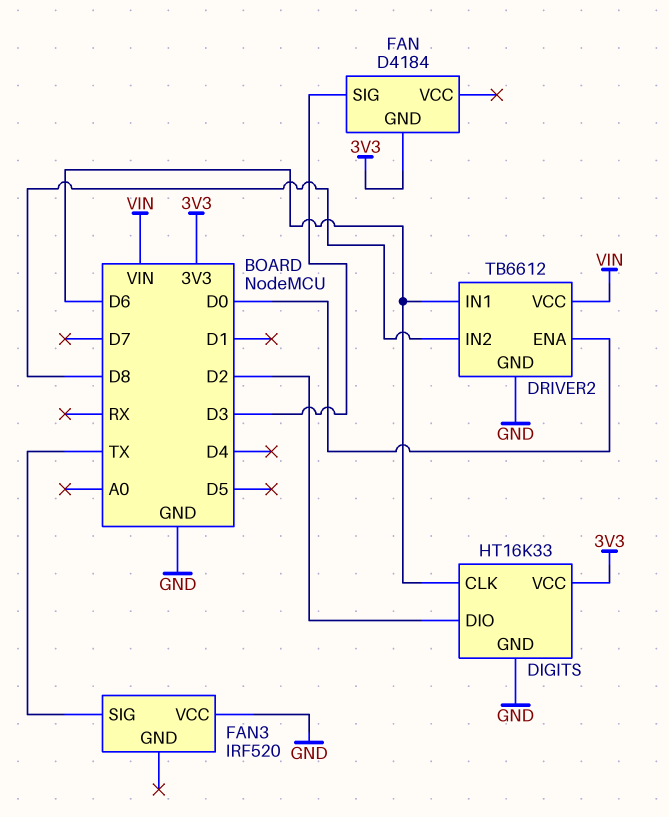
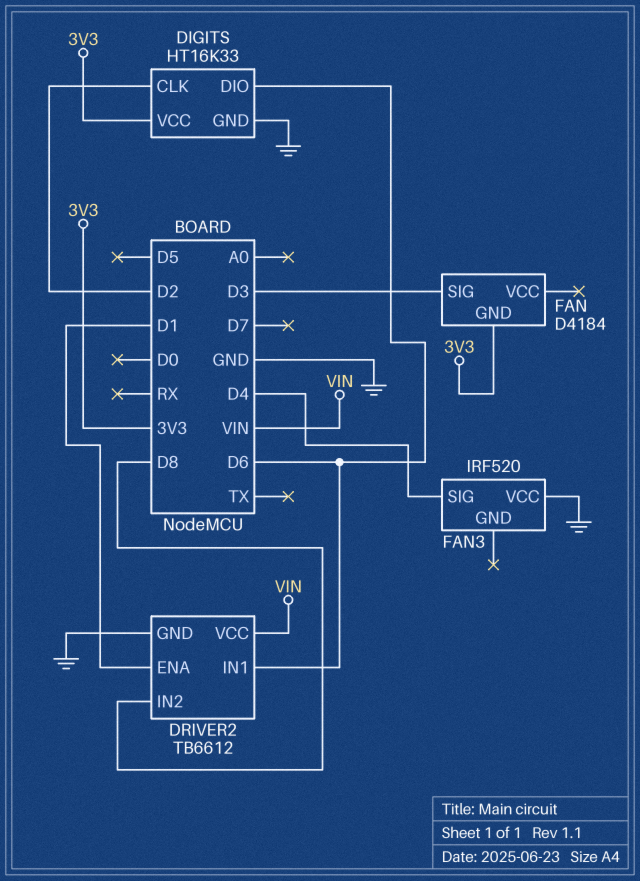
DIGITS pin CLK: D6 -> D2
DIGITS pin DIO: D2 -> D6
DRIVER2 pin ENA: D0 -> D1
FAN3 pin SIG: TX -> D4

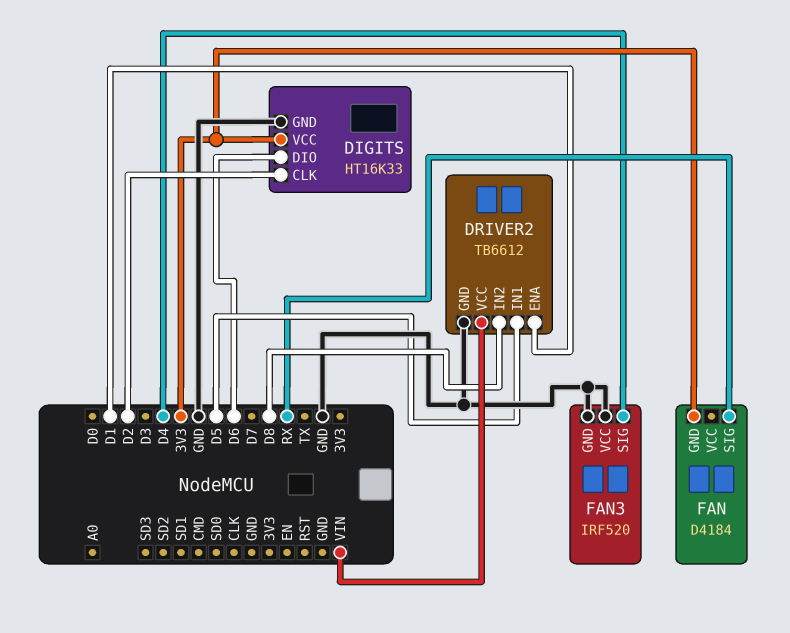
DRIVER2 pin IN1: D6 -> D5
FAN pin SIG: D3 -> RX
FAN3 pin GND: none -> GND

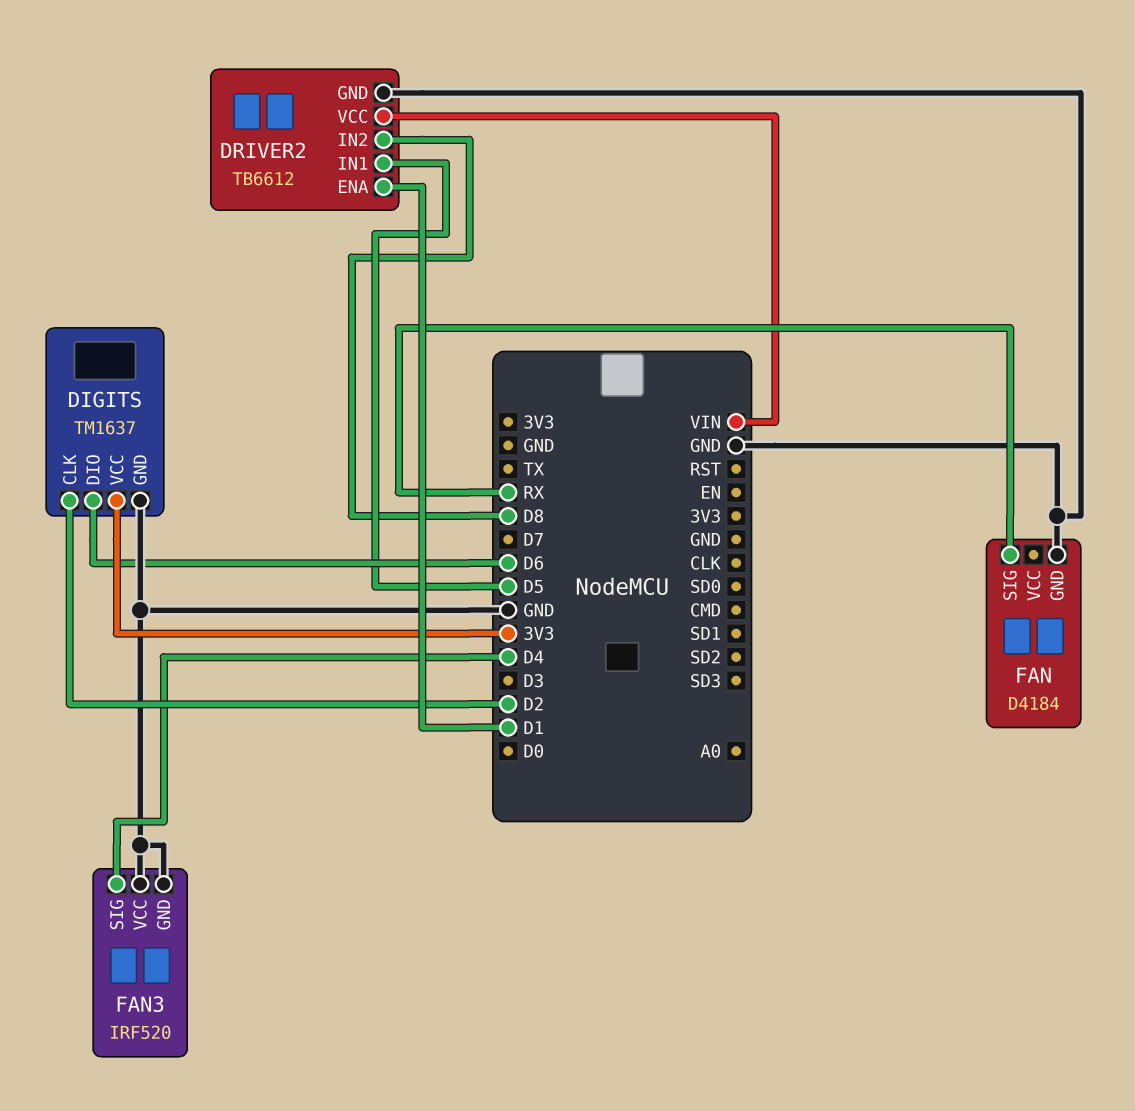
DIGITS: HT16K33 -> TM1637
FAN pin GND: 3V3 -> GND

